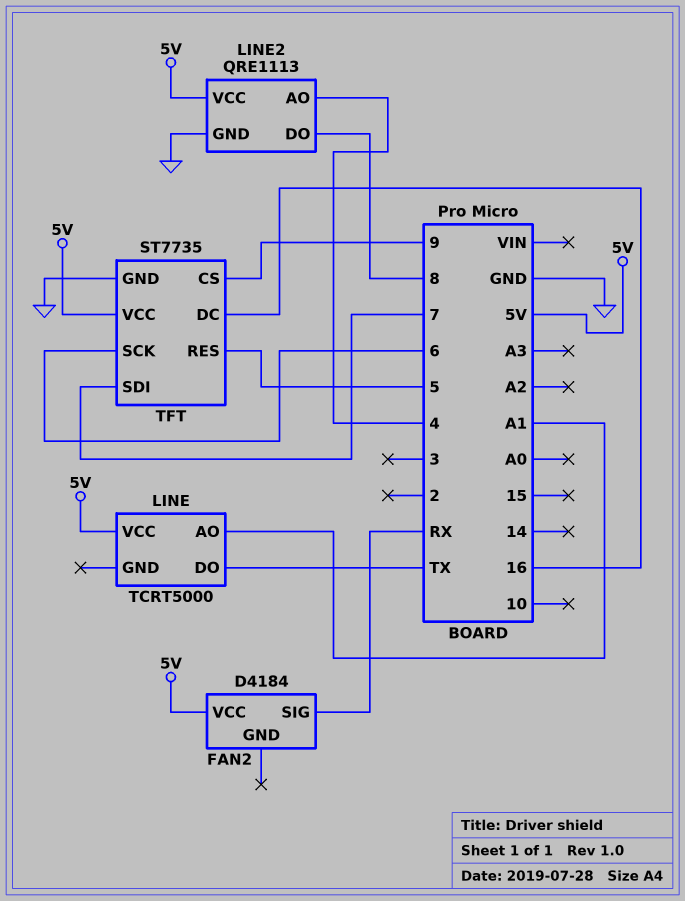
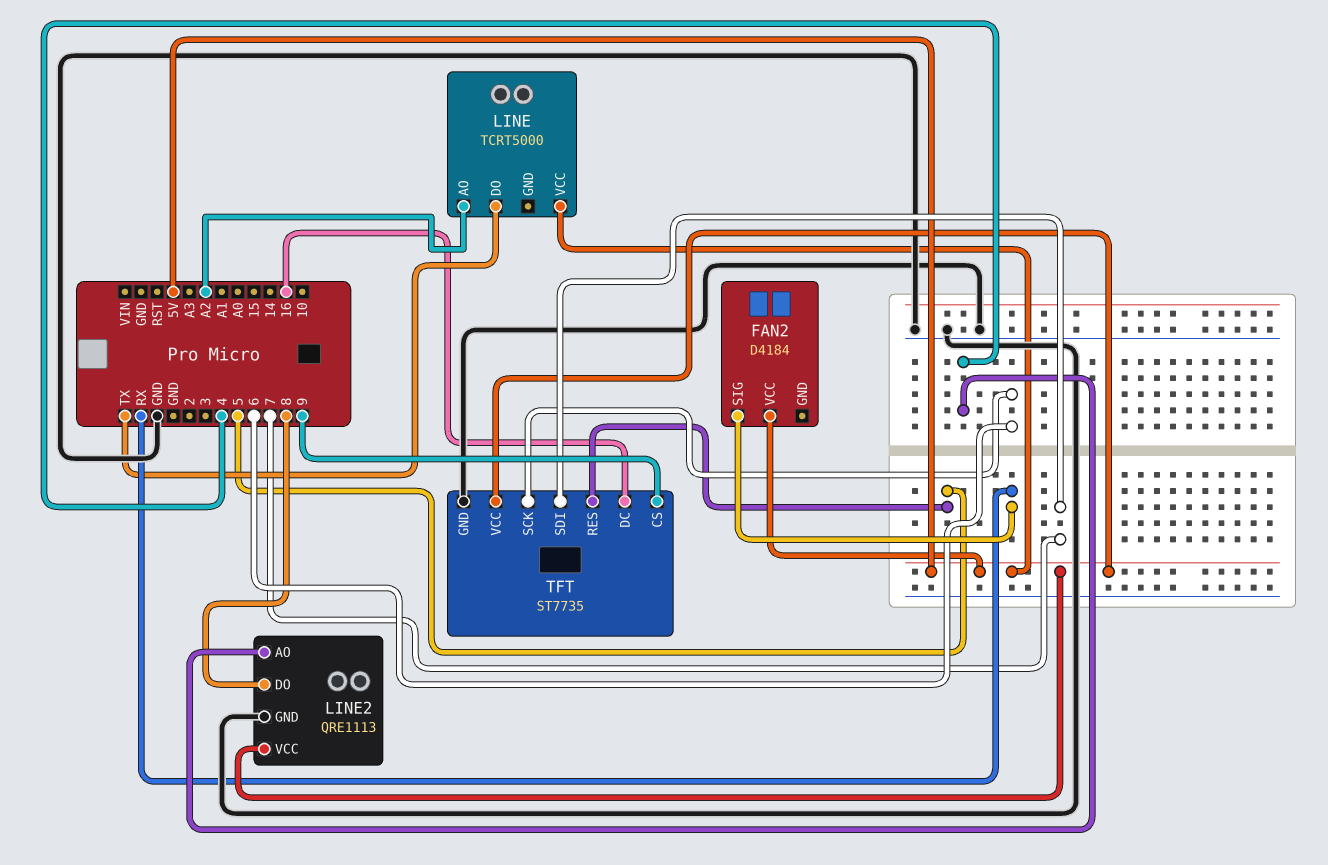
LINE pin AO: A1 -> A2

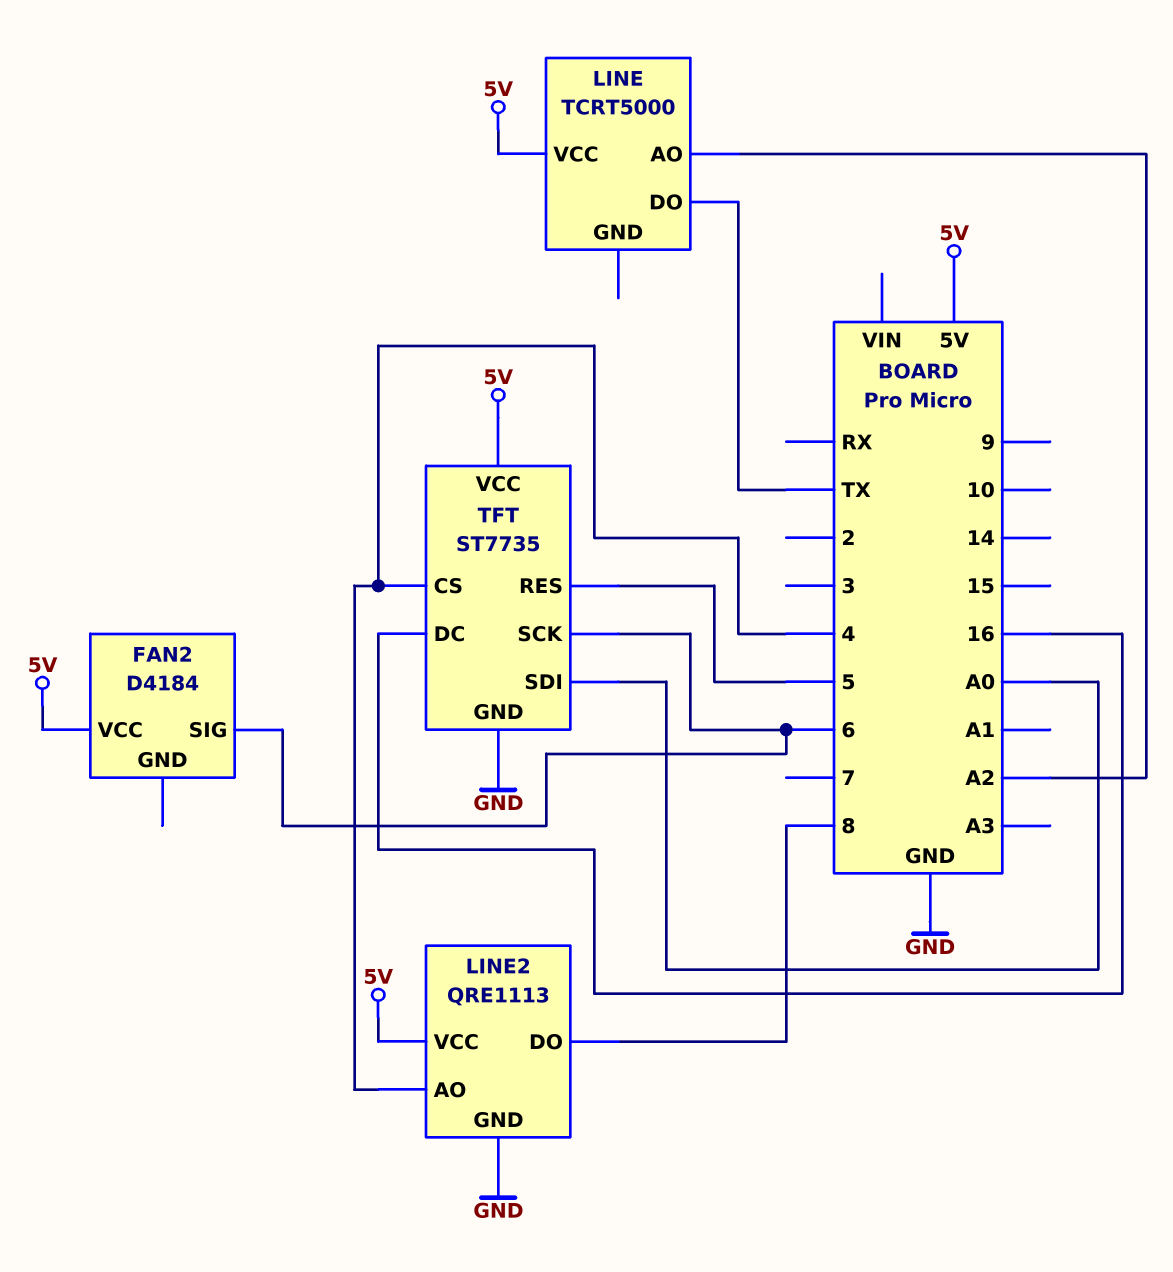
FAN2 pin SIG: RX -> 6
TFT pin CS: 9 -> 4
TFT pin SDI: 7 -> A0

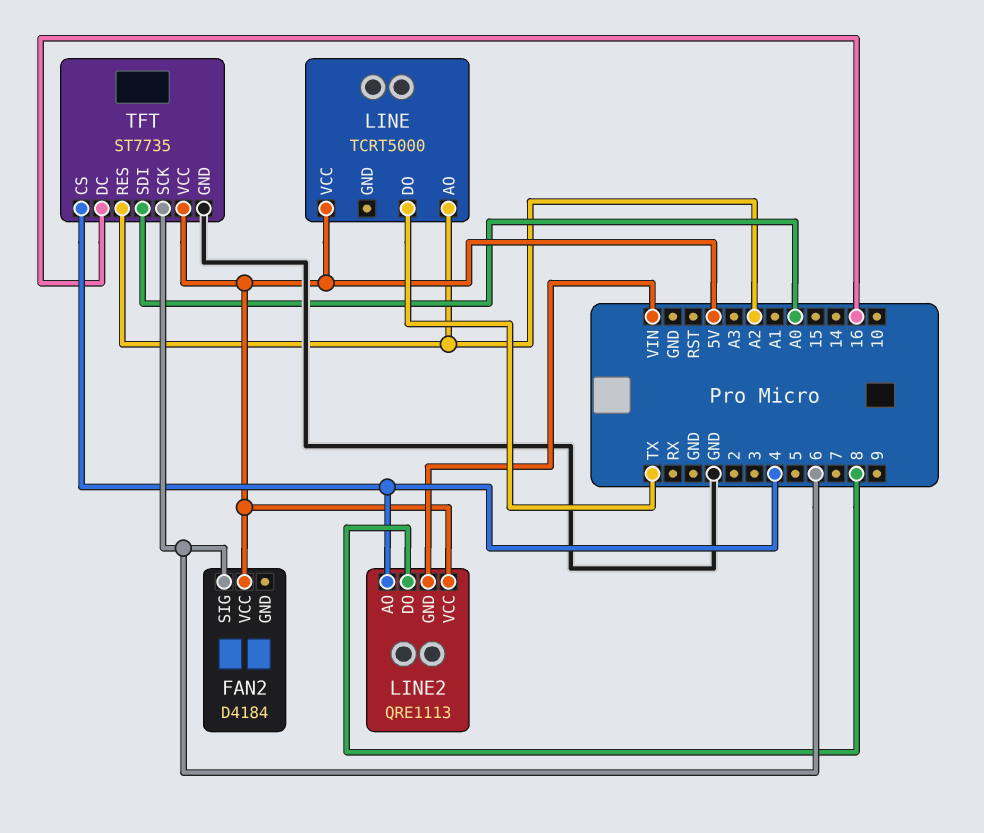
LINE2 pin GND: GND -> VIN
TFT pin RES: 5 -> A2

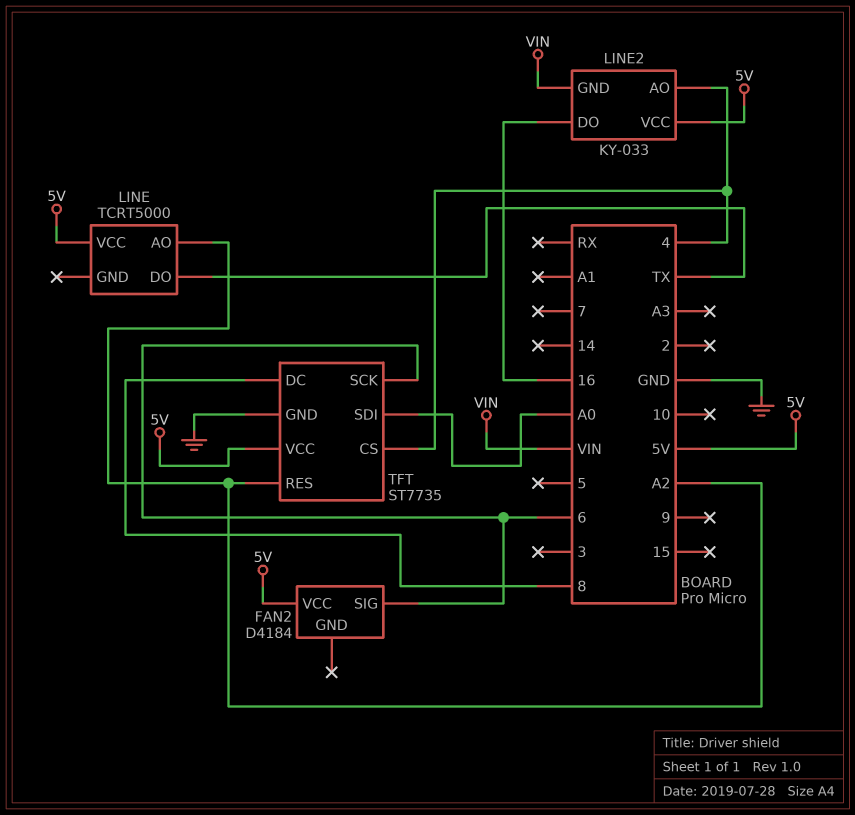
LINE2: QRE1113 -> KY-033
LINE2 pin DO: 8 -> 16
TFT pin DC: 16 -> 8

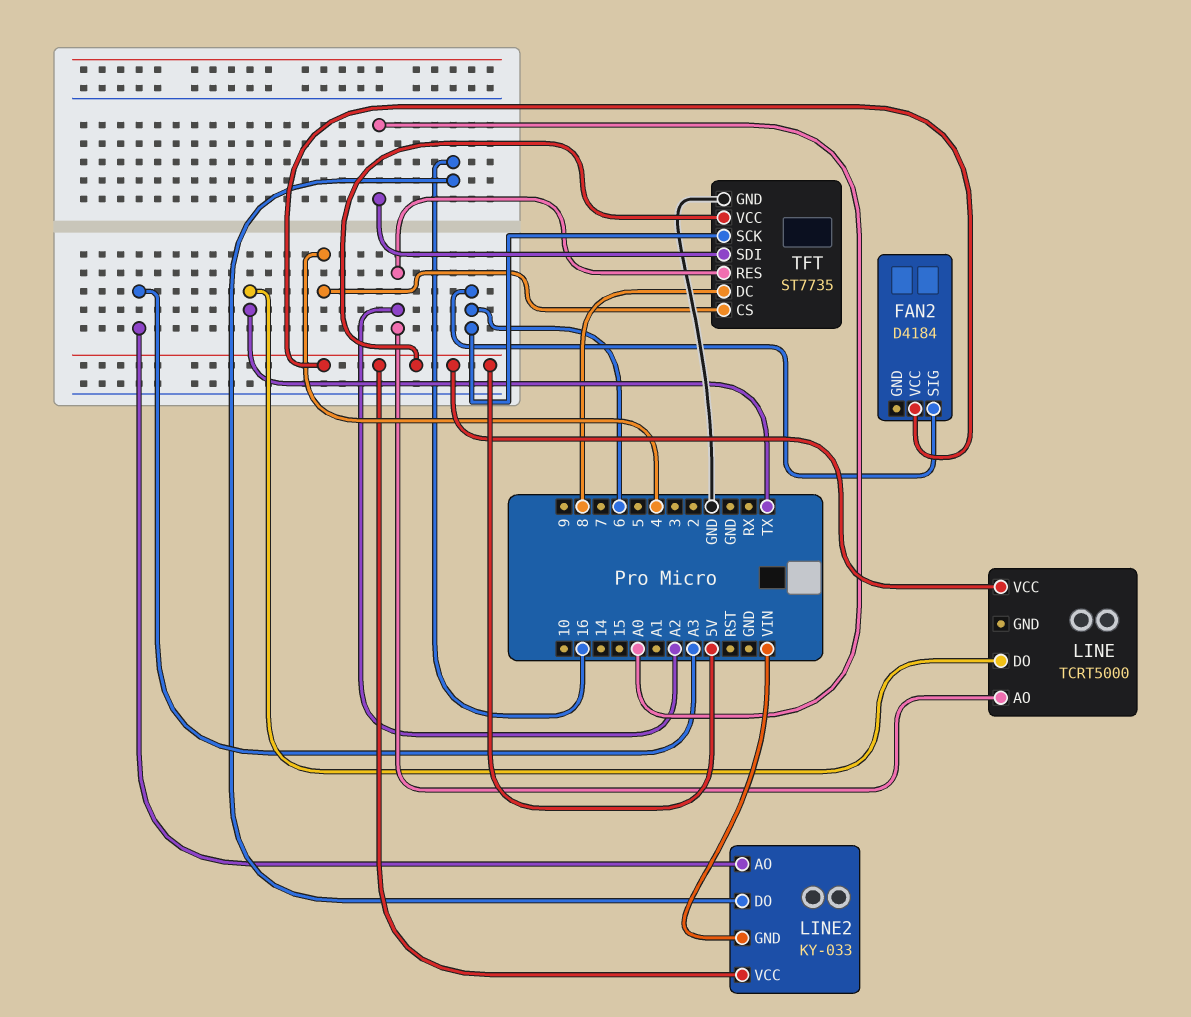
LINE2 pin AO: 4 -> A3

